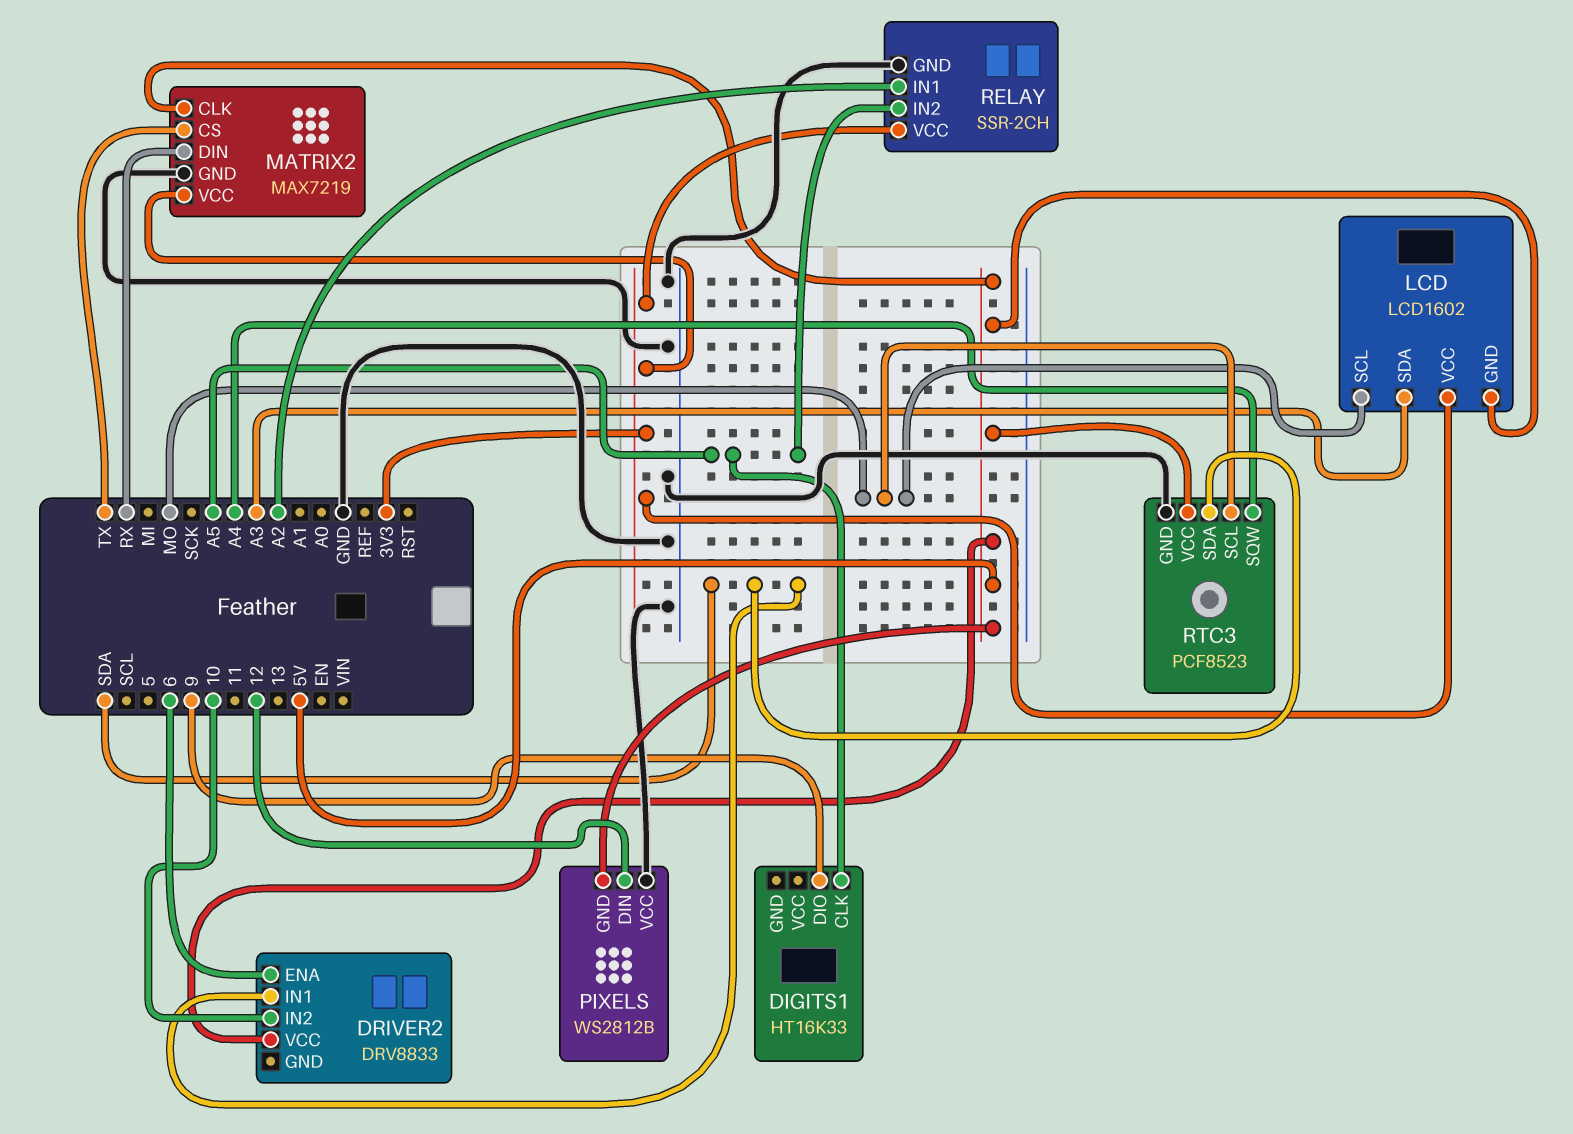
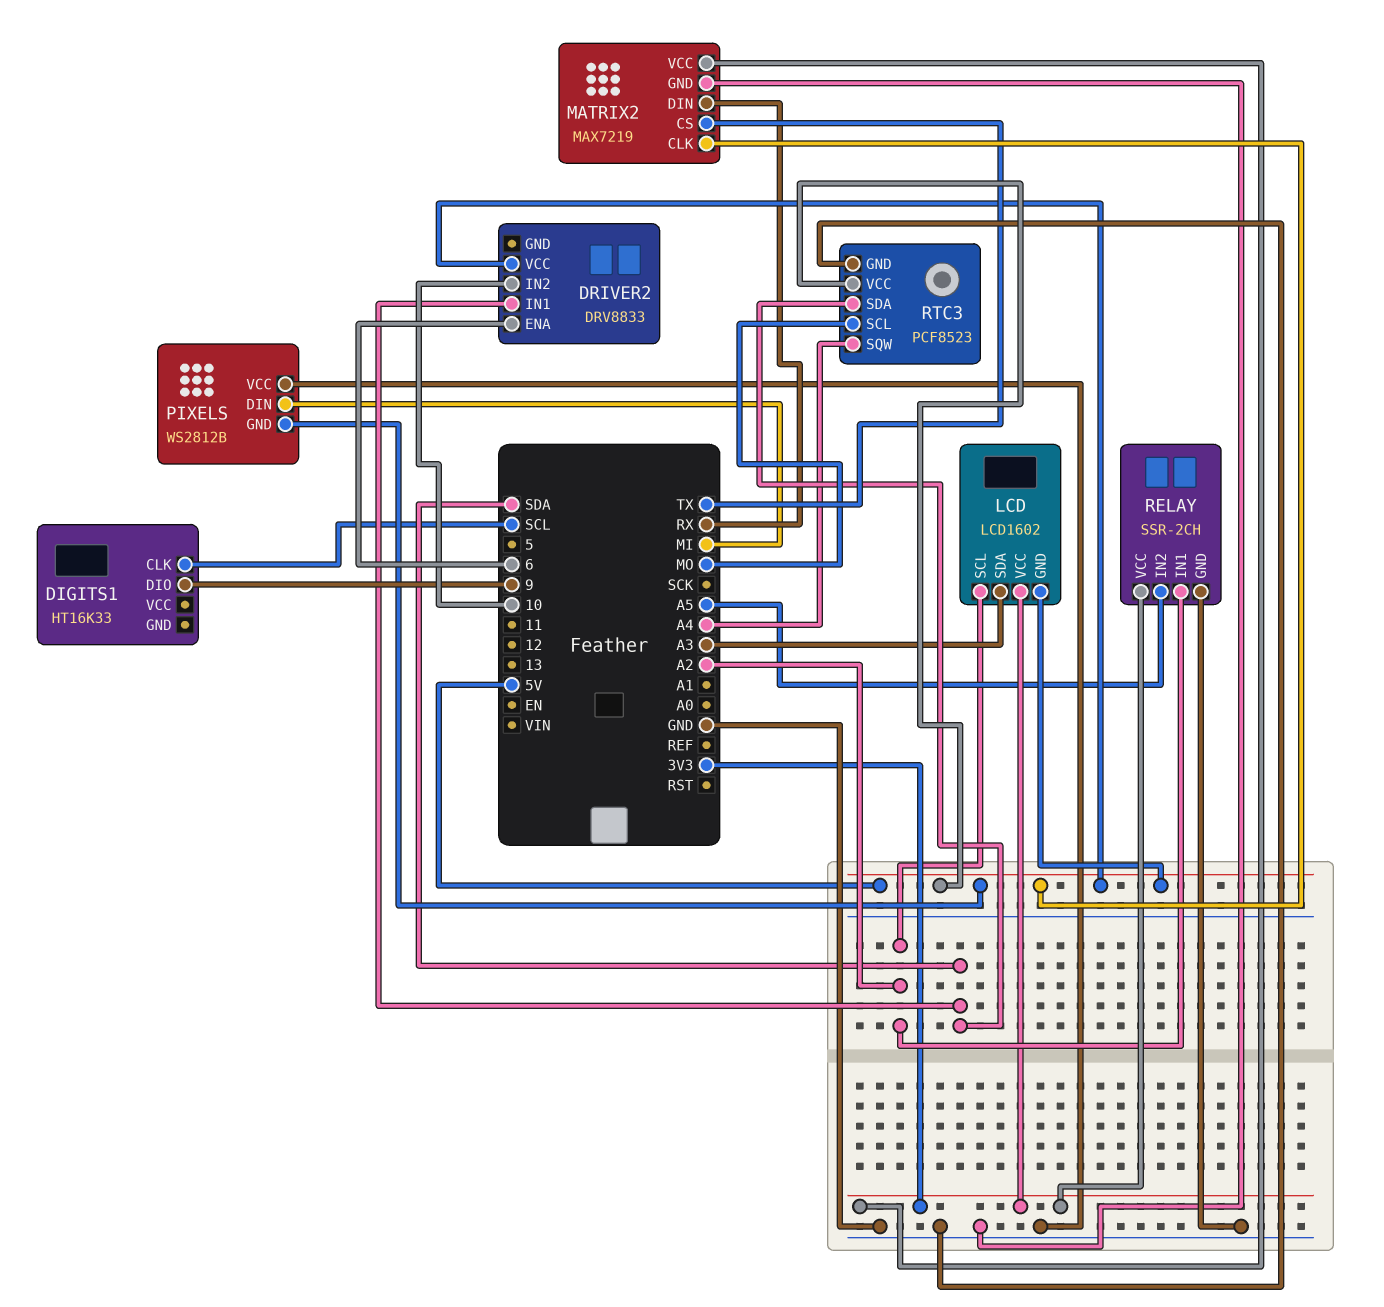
DIGITS1 pin CLK: A5 -> SCL
LCD pin SCL: MO -> A2
PIXELS pin DIN: 12 -> MI

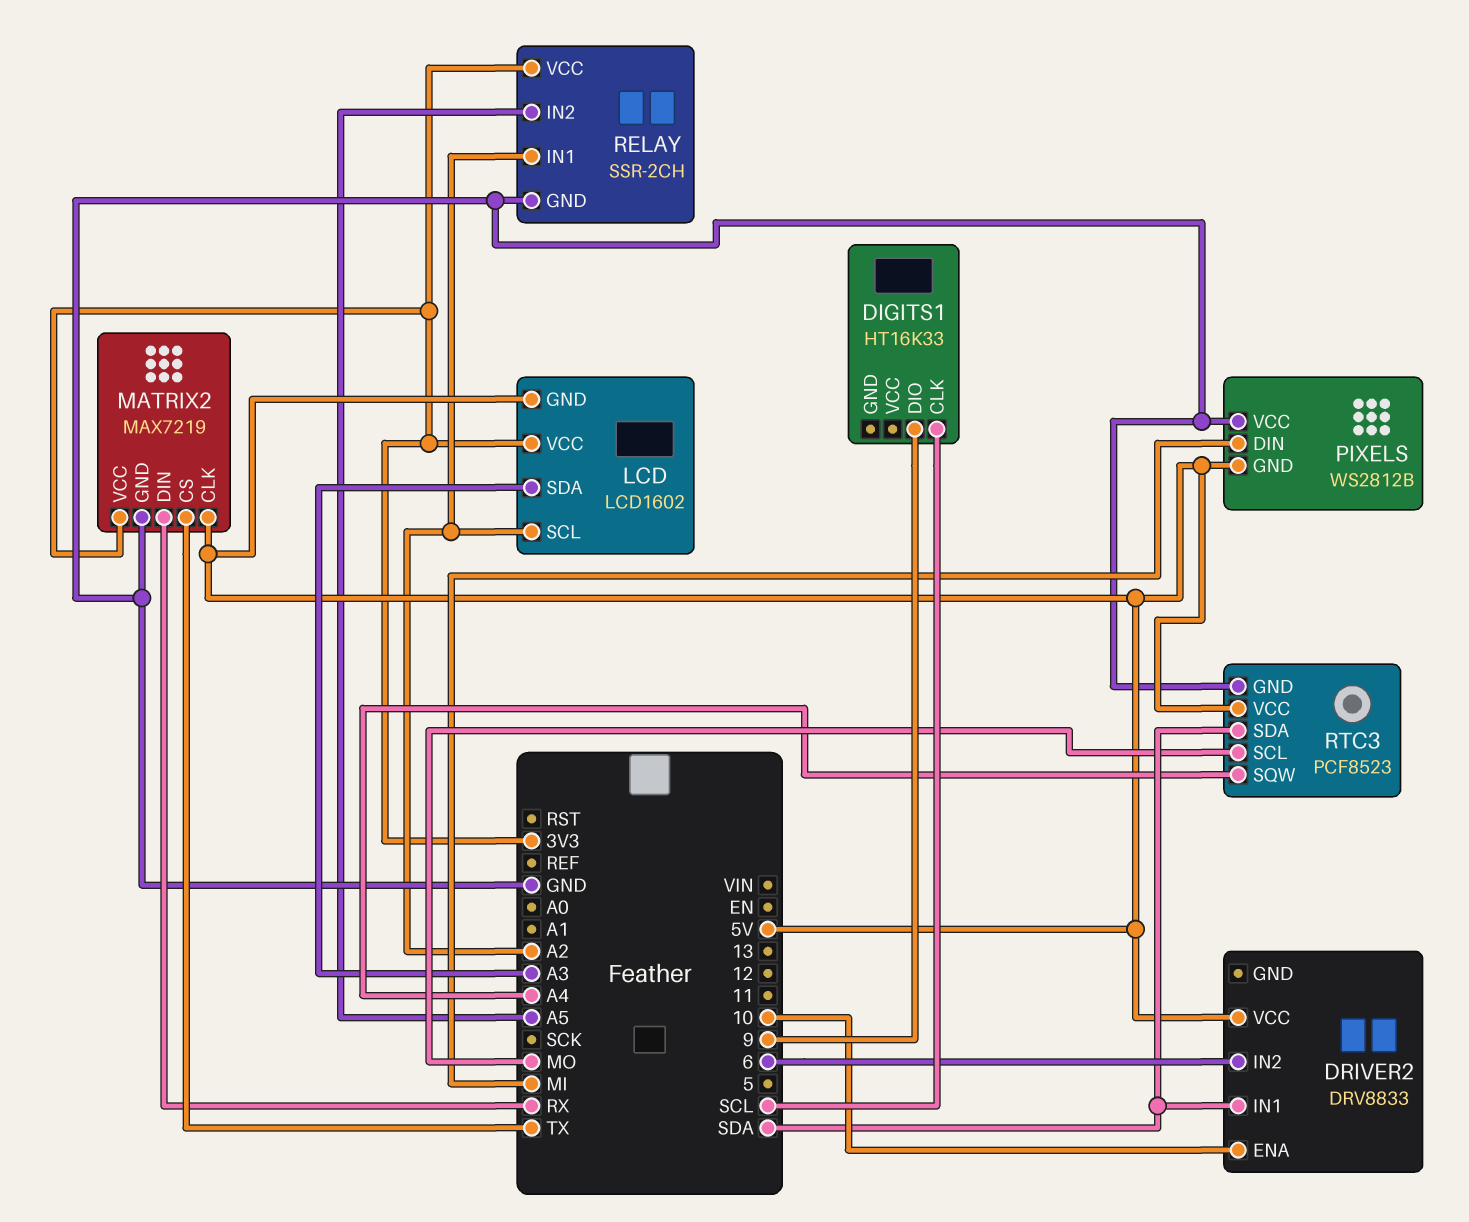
DRIVER2 pin ENA: 6 -> 10
DRIVER2 pin IN2: 10 -> 6

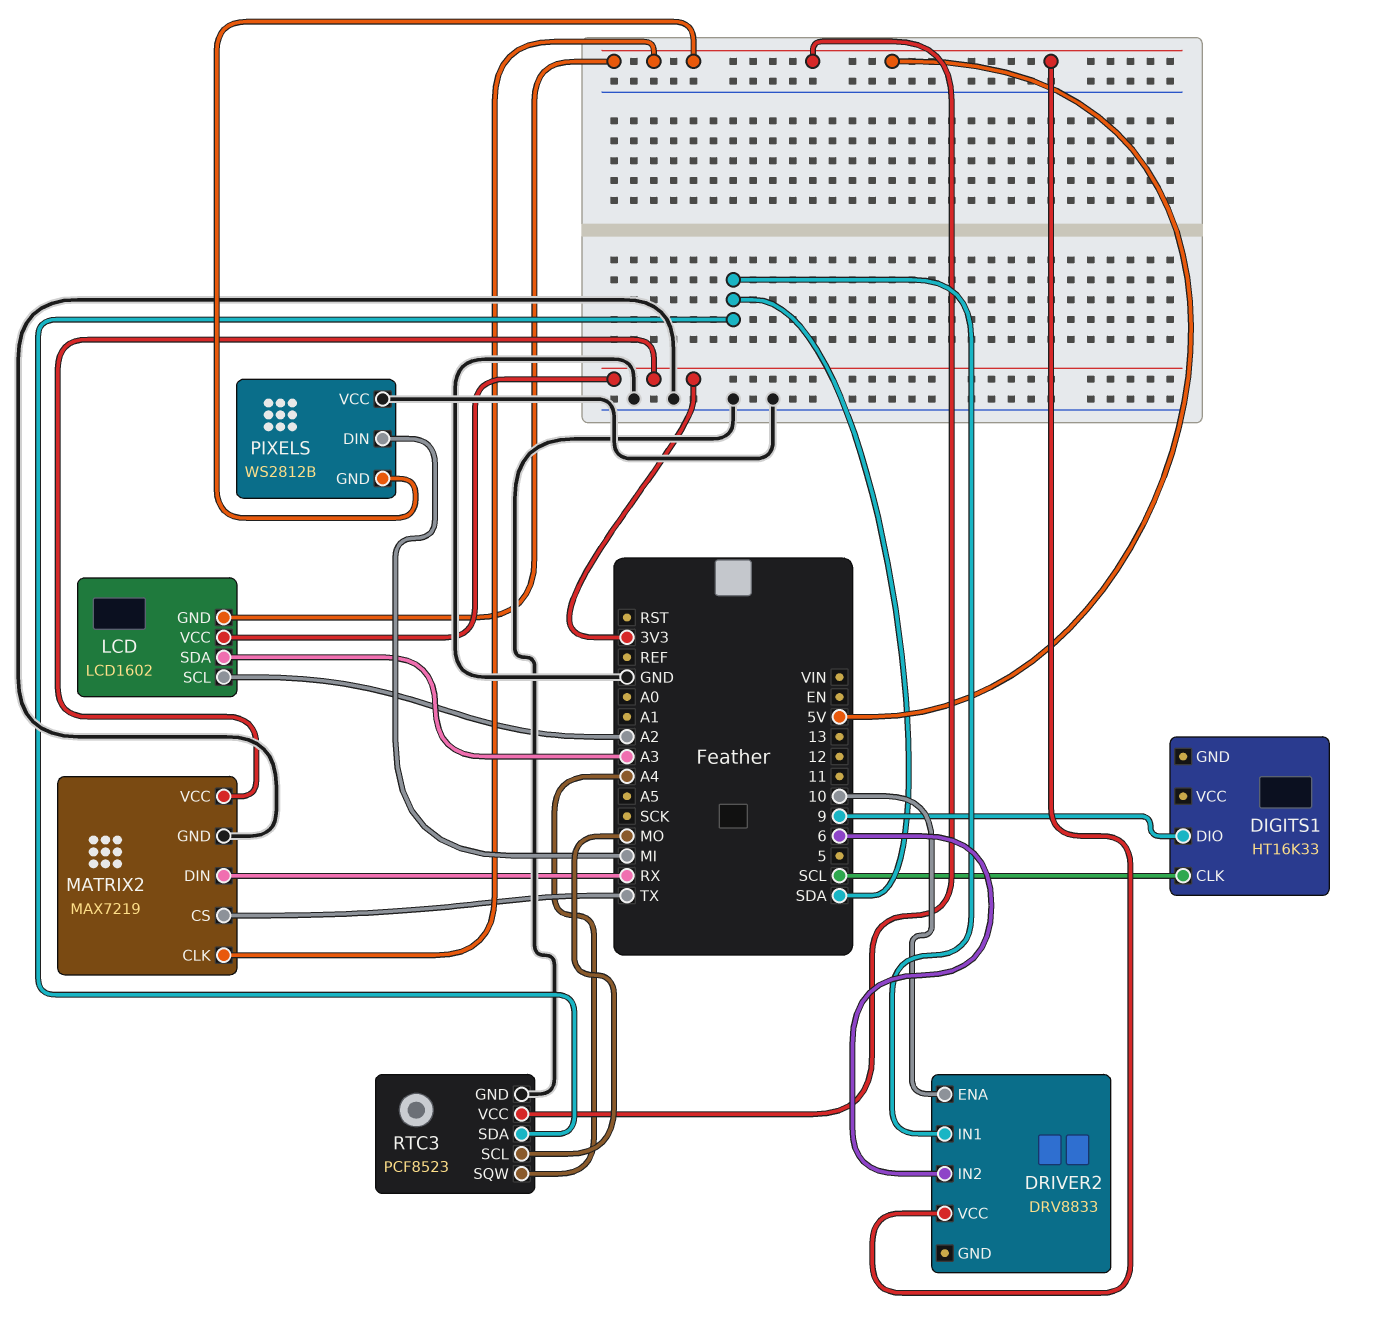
RELAY: SSR-2CH -> none
RELAY pin GND: GND -> none
RELAY pin IN1: A2 -> none
RELAY pin IN2: A5 -> none
RELAY pin VCC: 3V3 -> none

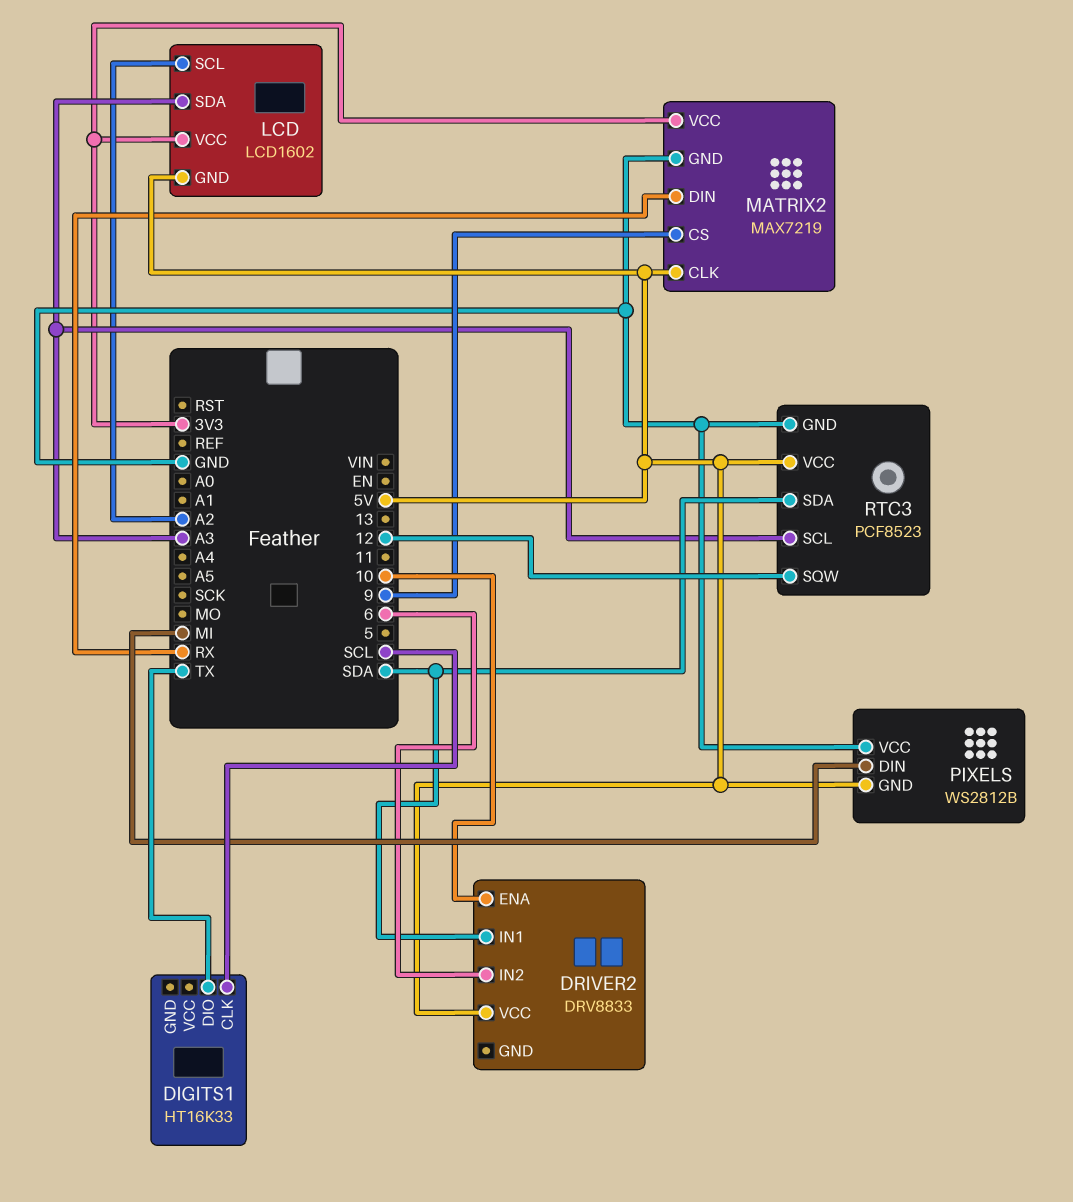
DIGITS1 pin DIO: 9 -> TX
MATRIX2 pin CS: TX -> 9
RTC3 pin SCL: MO -> A3
RTC3 pin SQW: A4 -> 12

